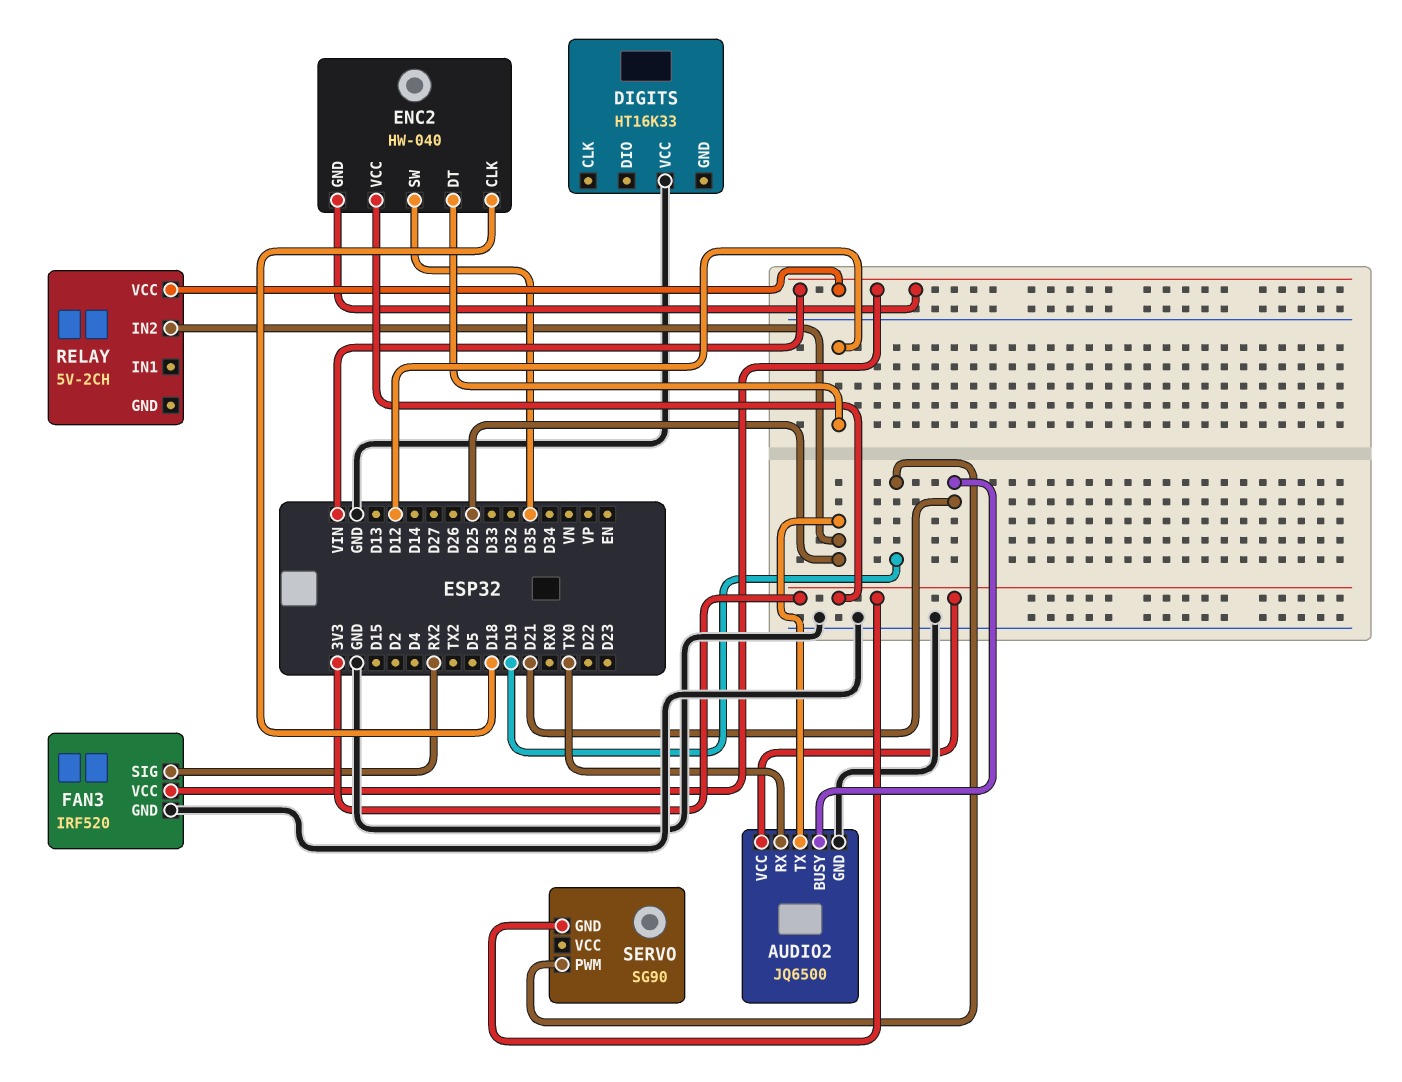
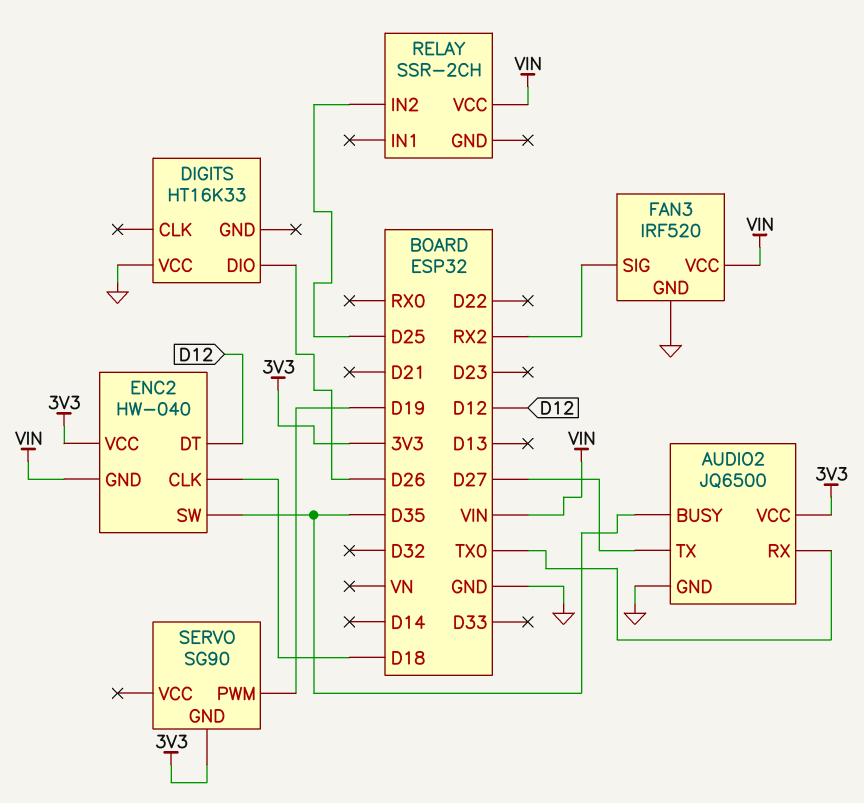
AUDIO2 pin BUSY: D21 -> D35
AUDIO2 pin TX: D25 -> D27
DIGITS pin DIO: none -> D26
RELAY: 5V-2CH -> SSR-2CH

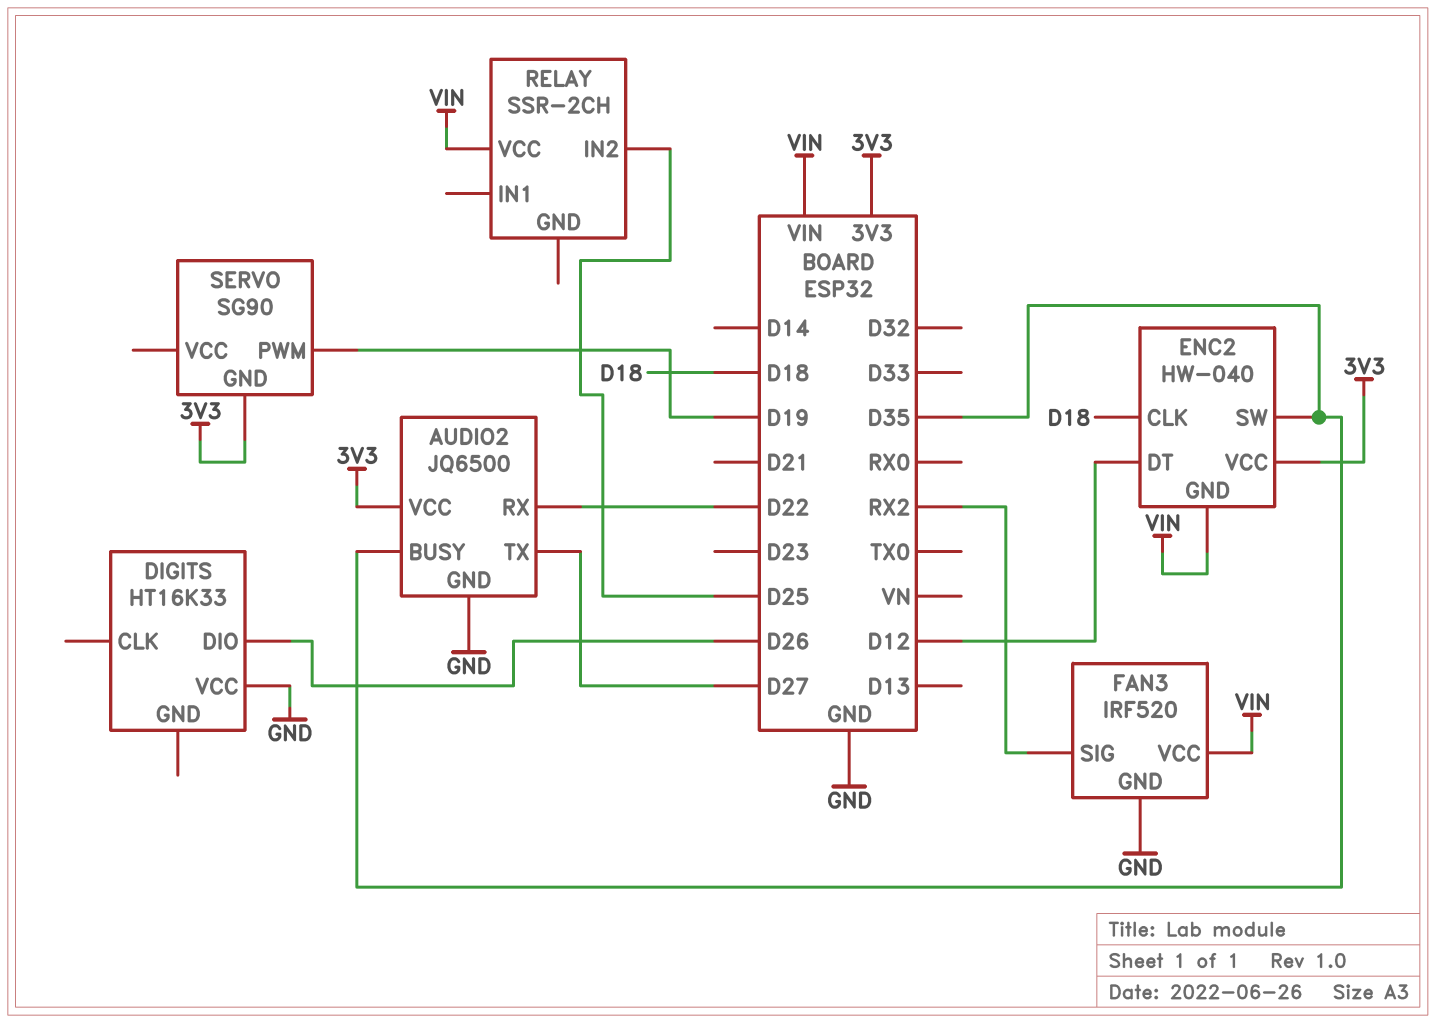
AUDIO2 pin RX: TX0 -> D22

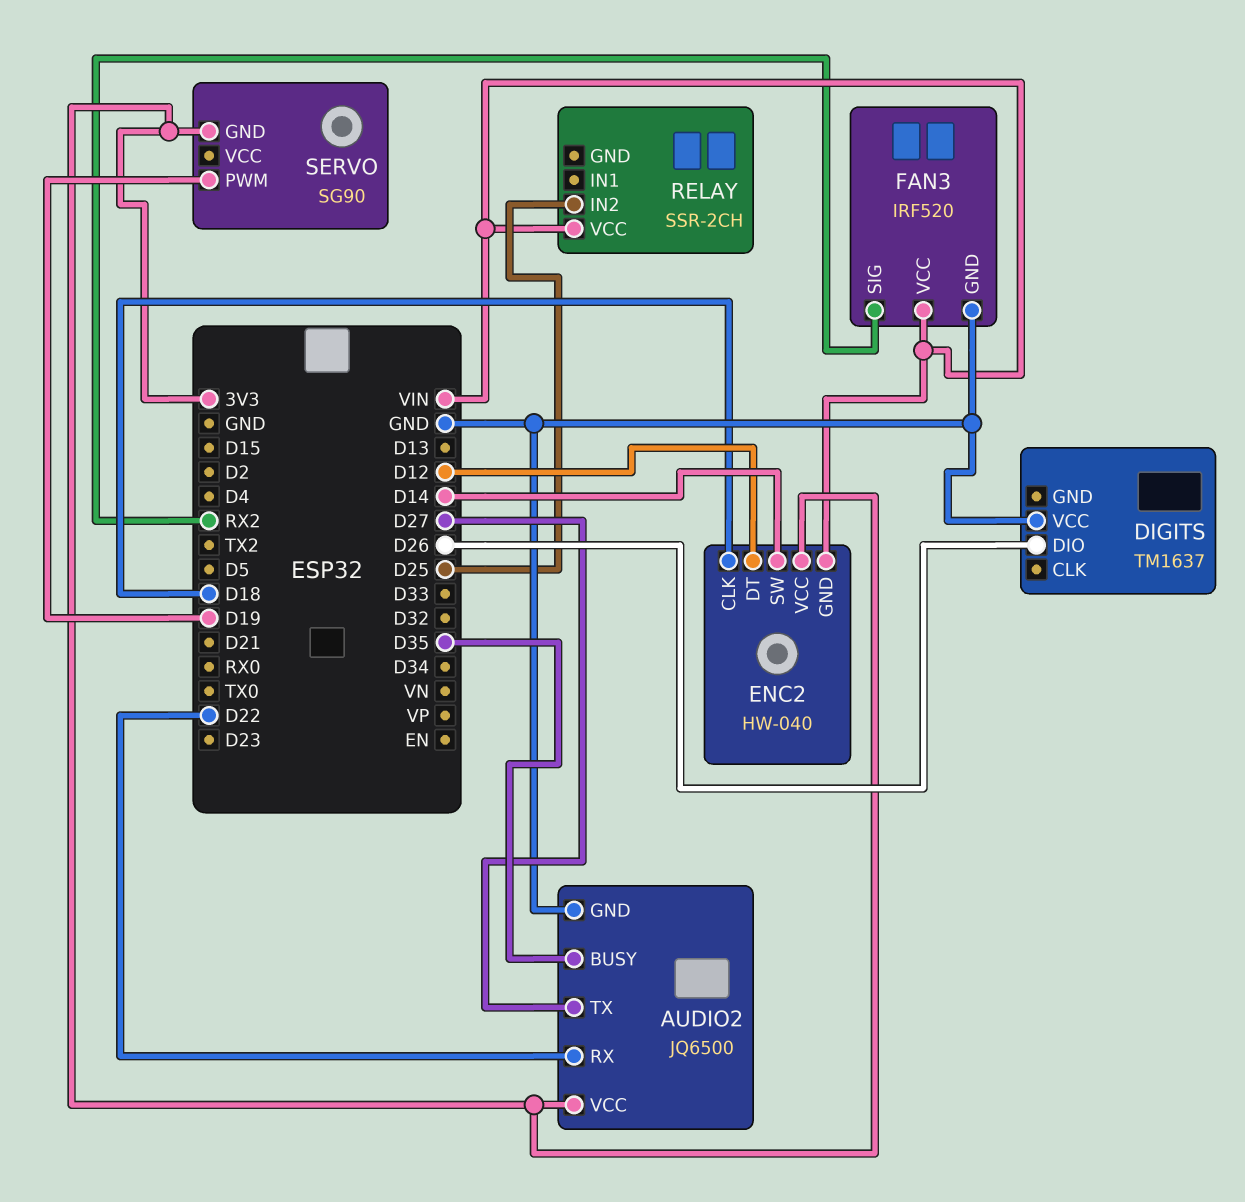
DIGITS: HT16K33 -> TM1637
ENC2 pin SW: D35 -> D14

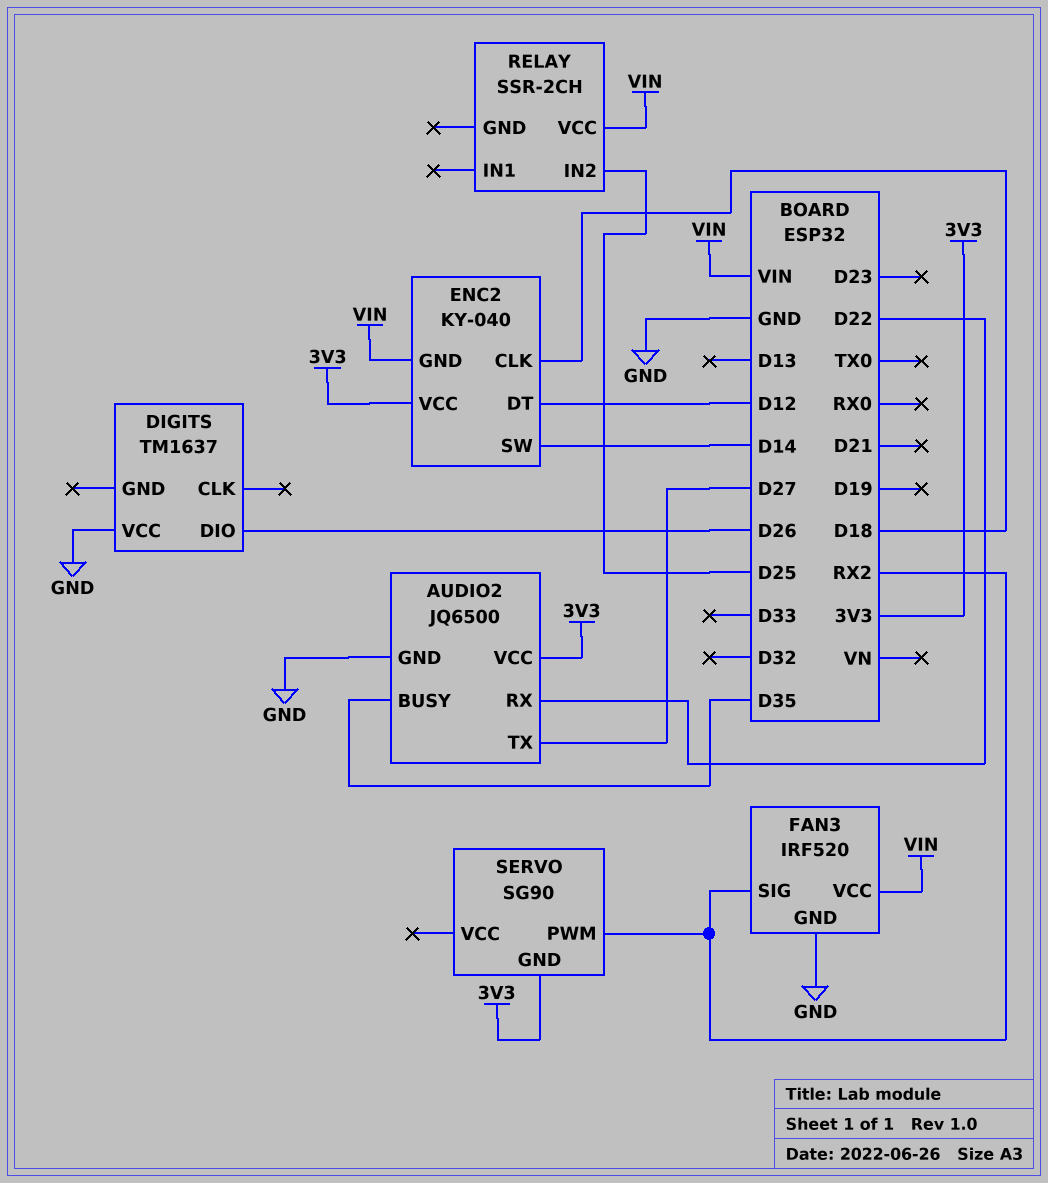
ENC2: HW-040 -> KY-040
SERVO pin PWM: D19 -> RX2

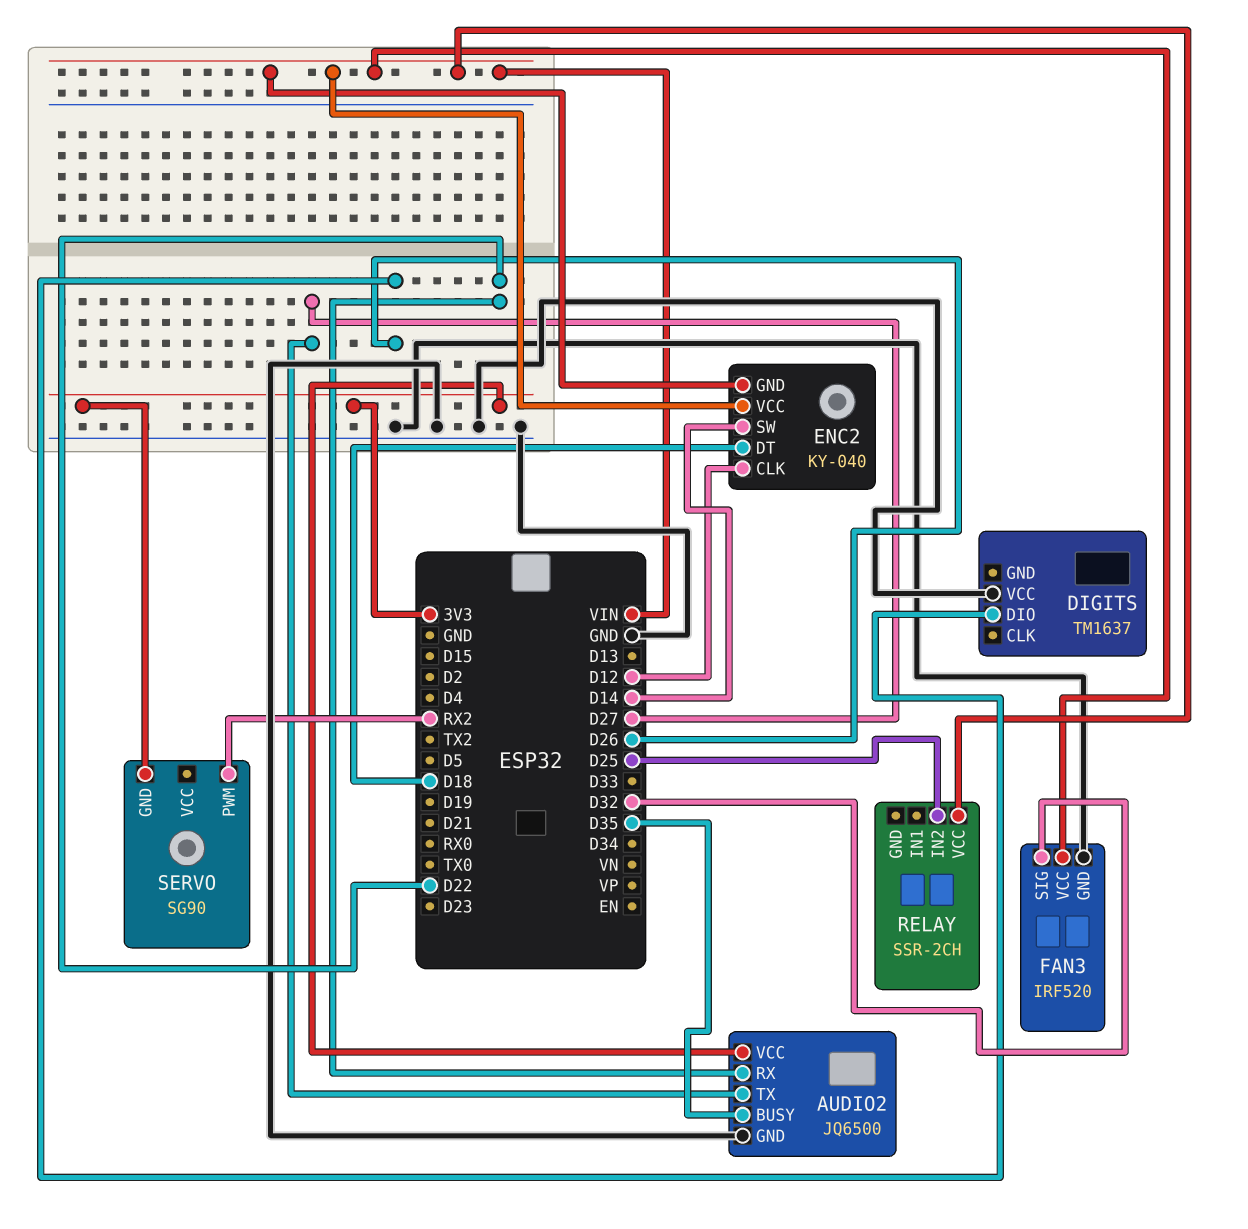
ENC2 pin CLK: D18 -> D12
ENC2 pin DT: D12 -> D18
ENC2 pin VCC: 3V3 -> VIN
FAN3 pin SIG: RX2 -> D32

